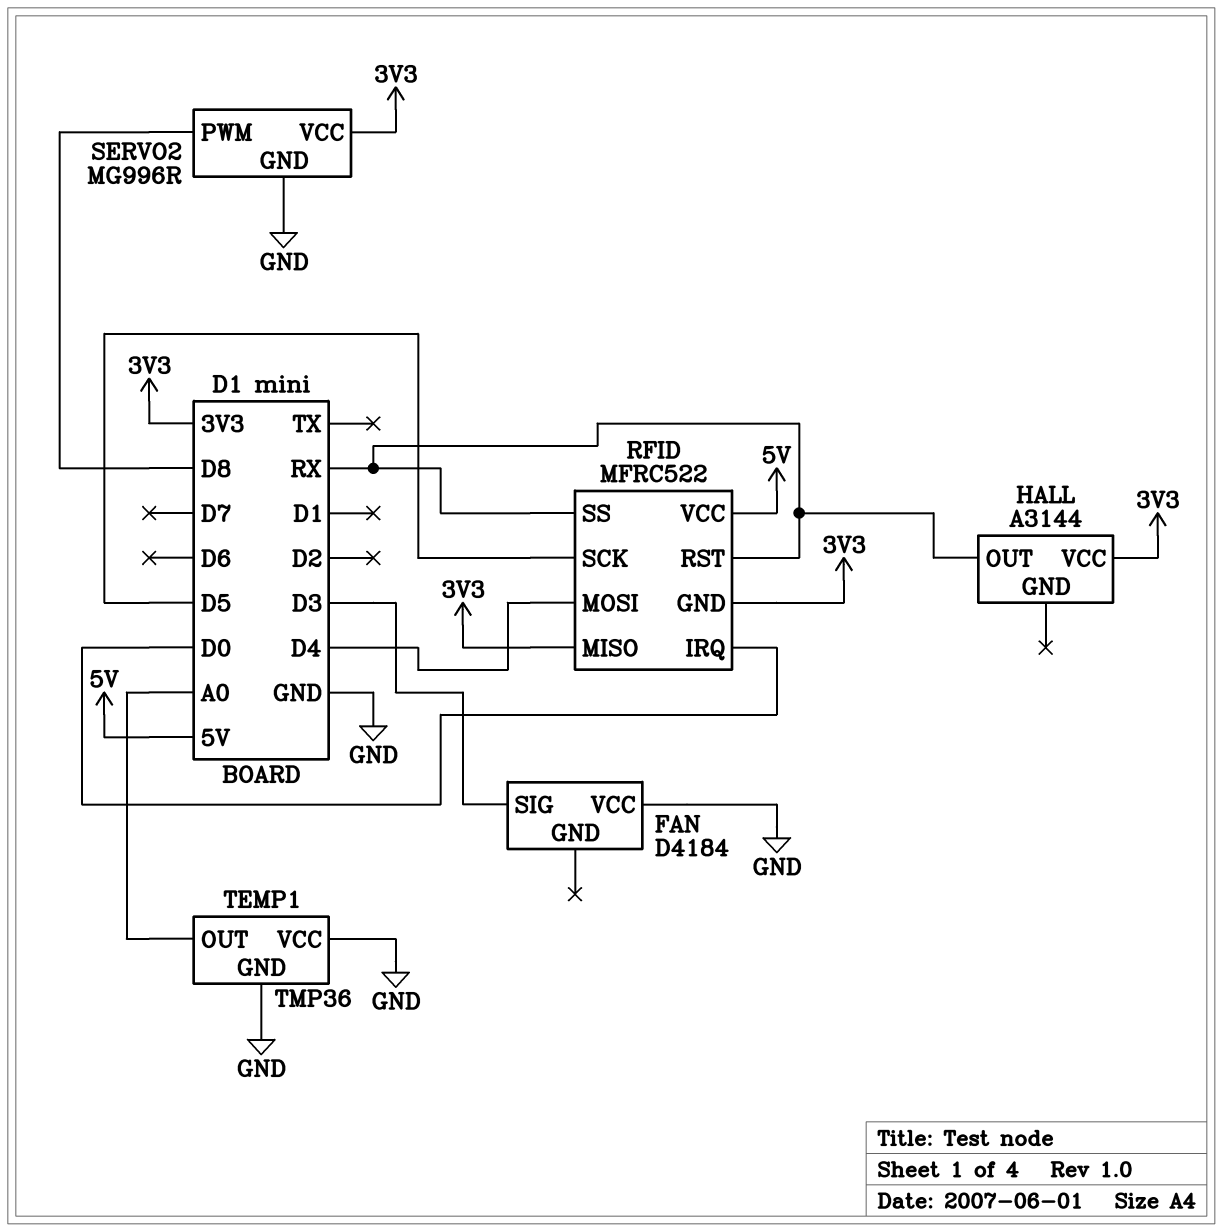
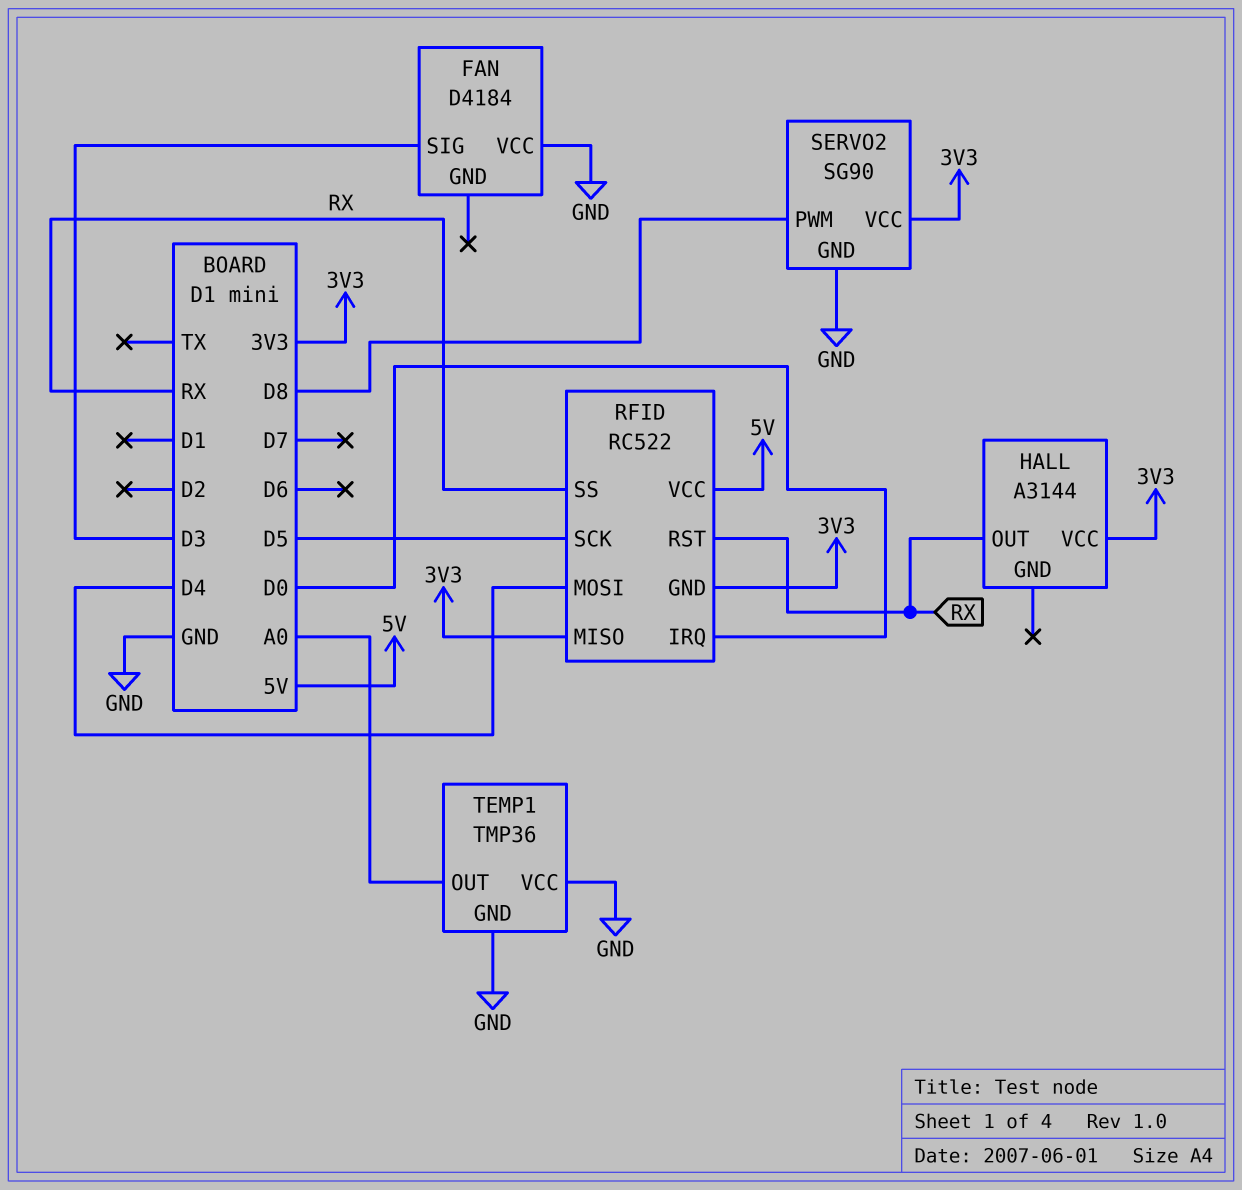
RFID: MFRC522 -> RC522
SERVO2: MG996R -> SG90

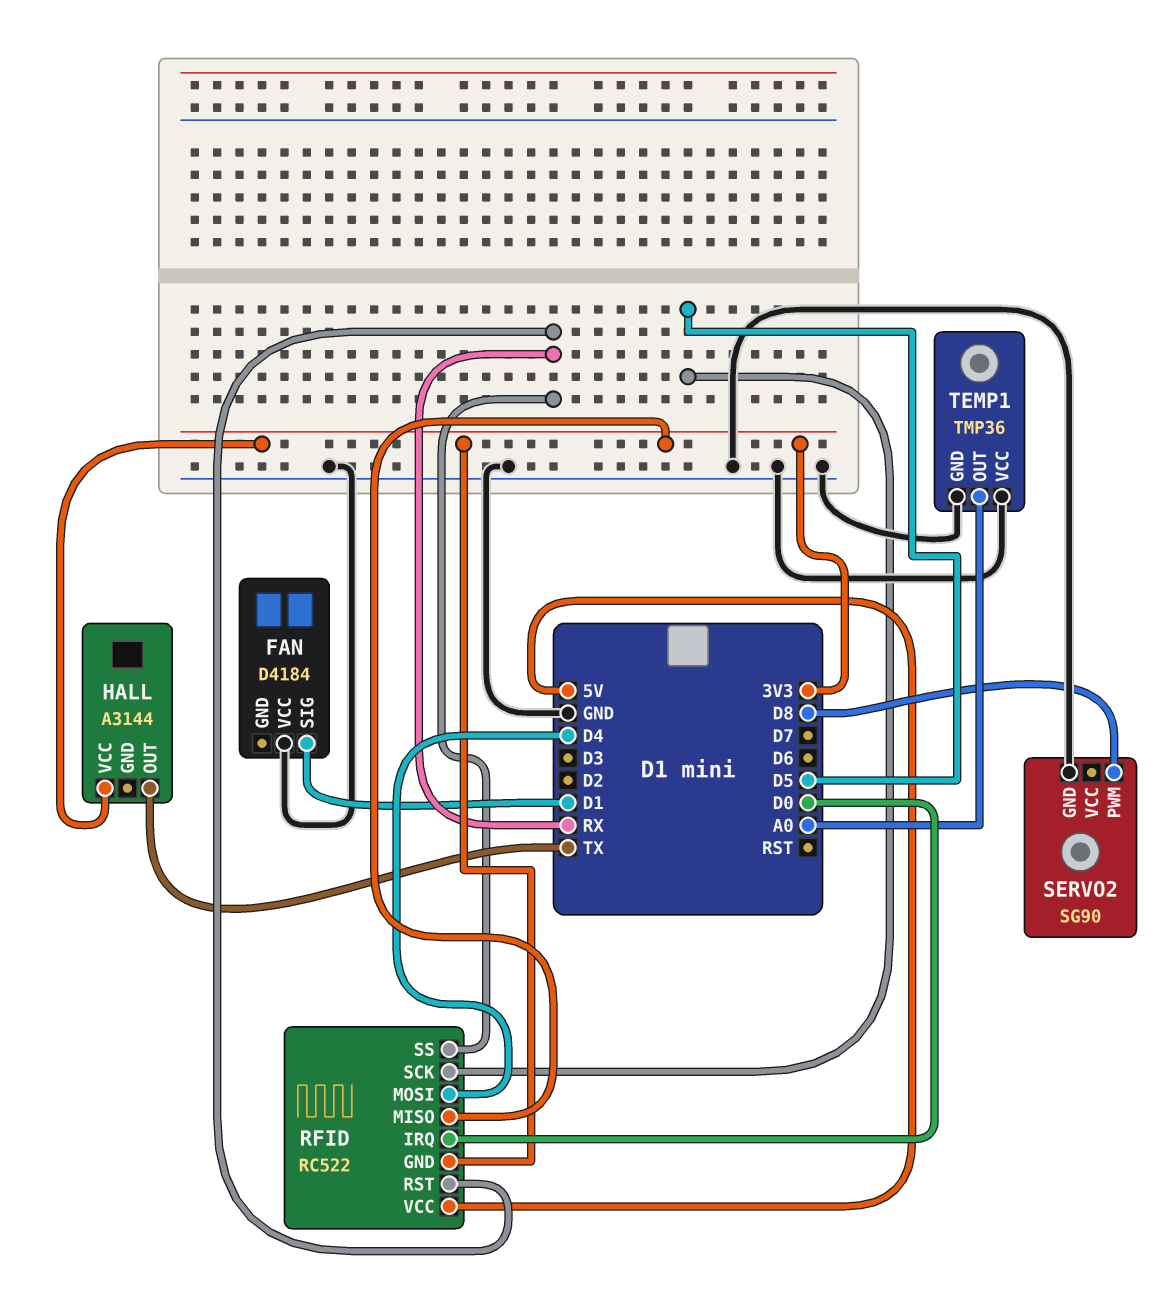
FAN pin SIG: D3 -> D1
HALL pin OUT: RX -> TX
SERVO2 pin VCC: 3V3 -> none

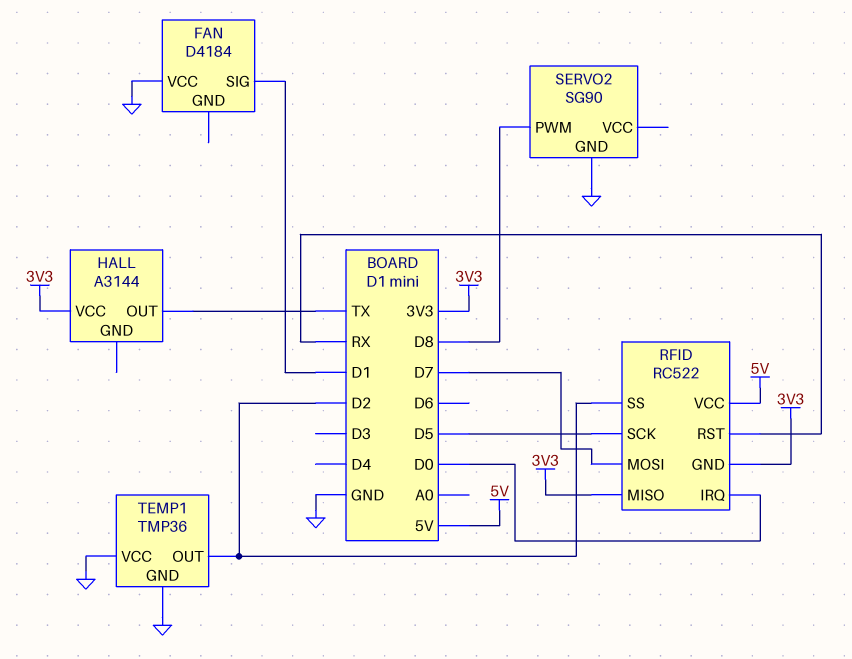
RFID pin MOSI: D4 -> D7
RFID pin SS: RX -> D2
TEMP1 pin OUT: A0 -> D2

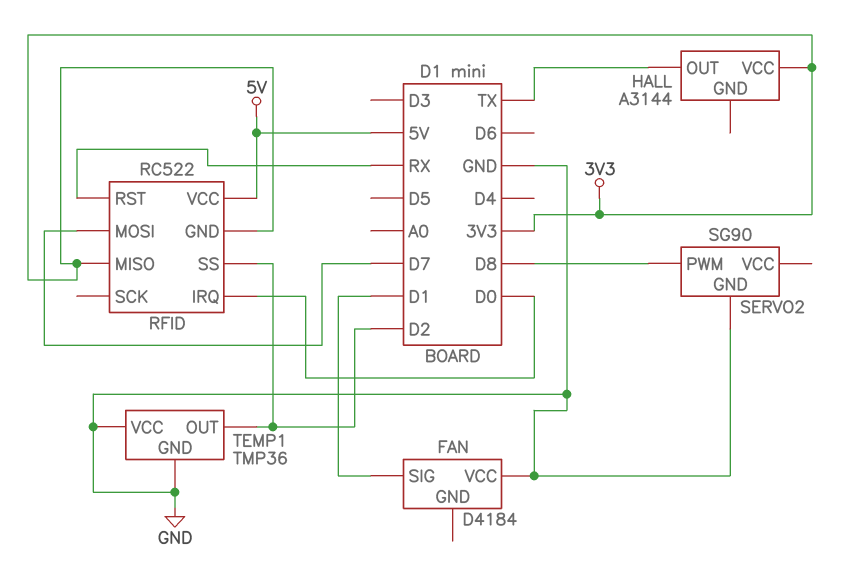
RFID pin SCK: D5 -> none

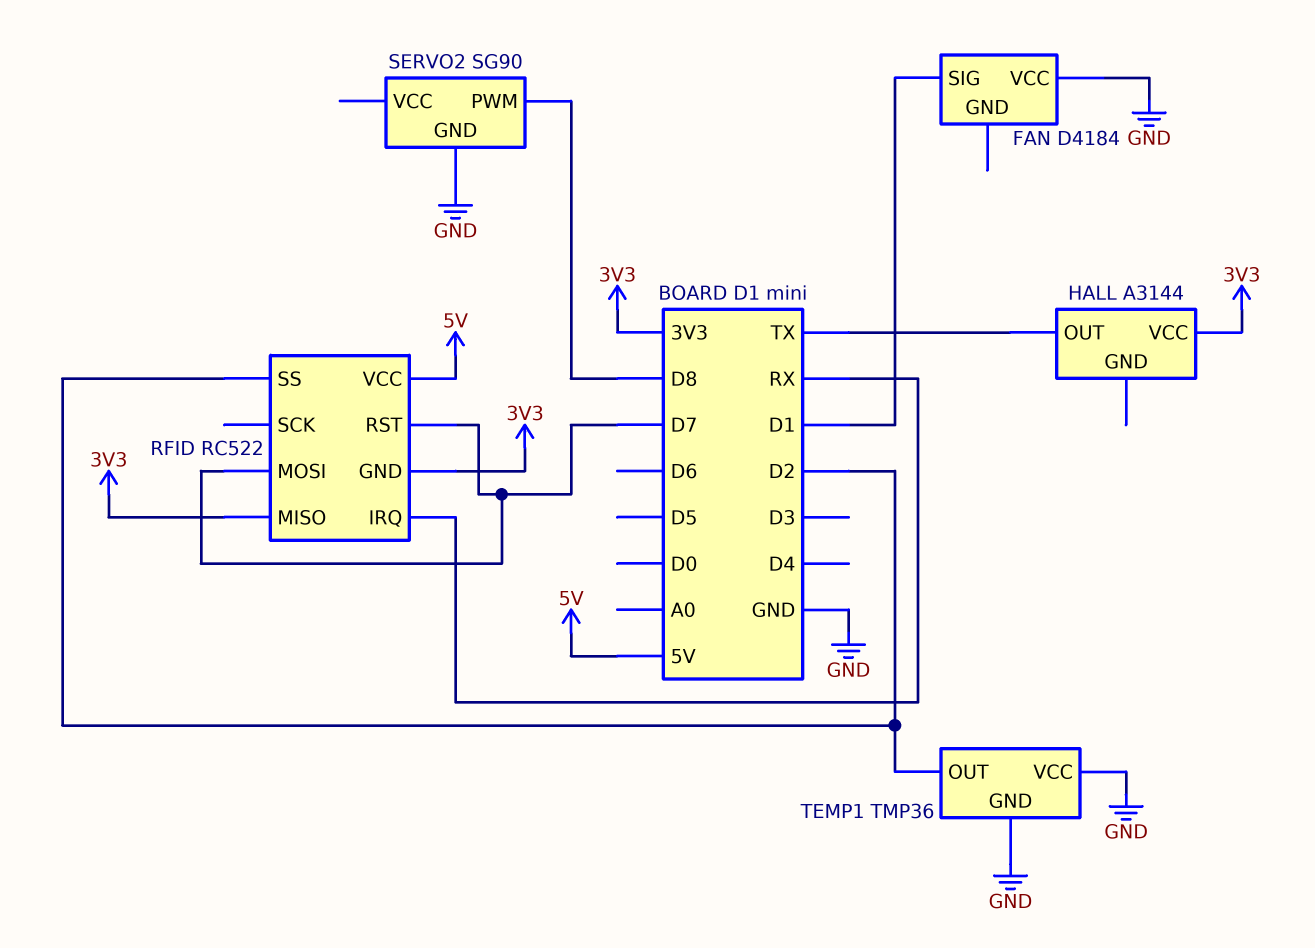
RFID pin IRQ: D0 -> RX
RFID pin RST: RX -> D7

